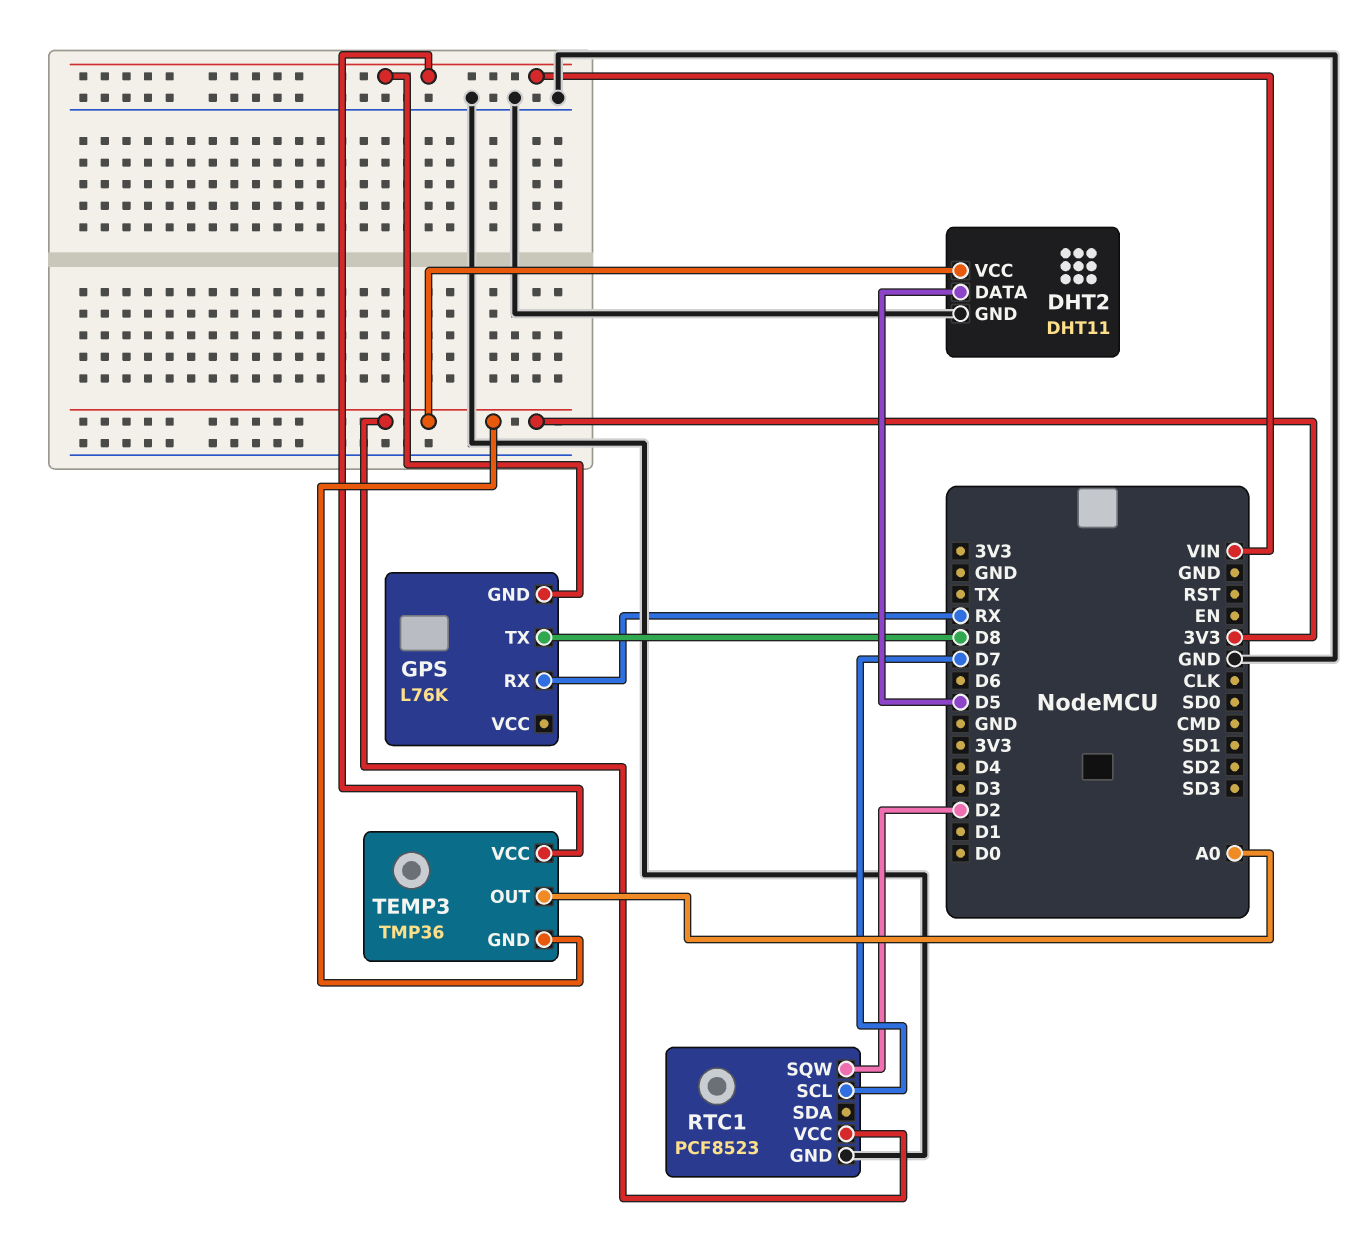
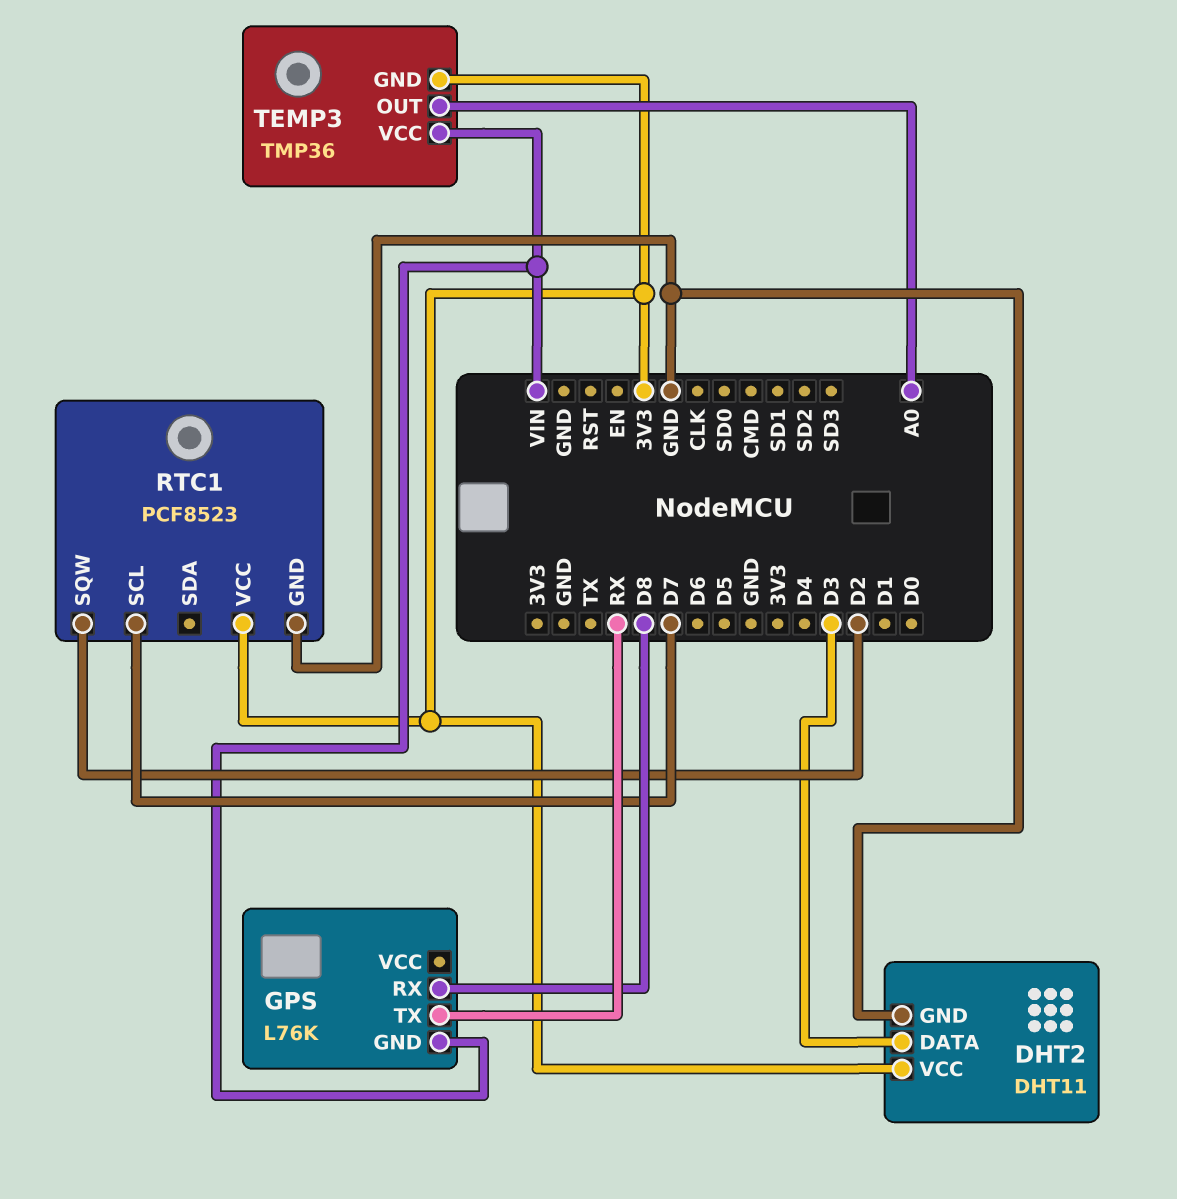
DHT2 pin DATA: D5 -> D3
GPS pin RX: RX -> D8
GPS pin TX: D8 -> RX

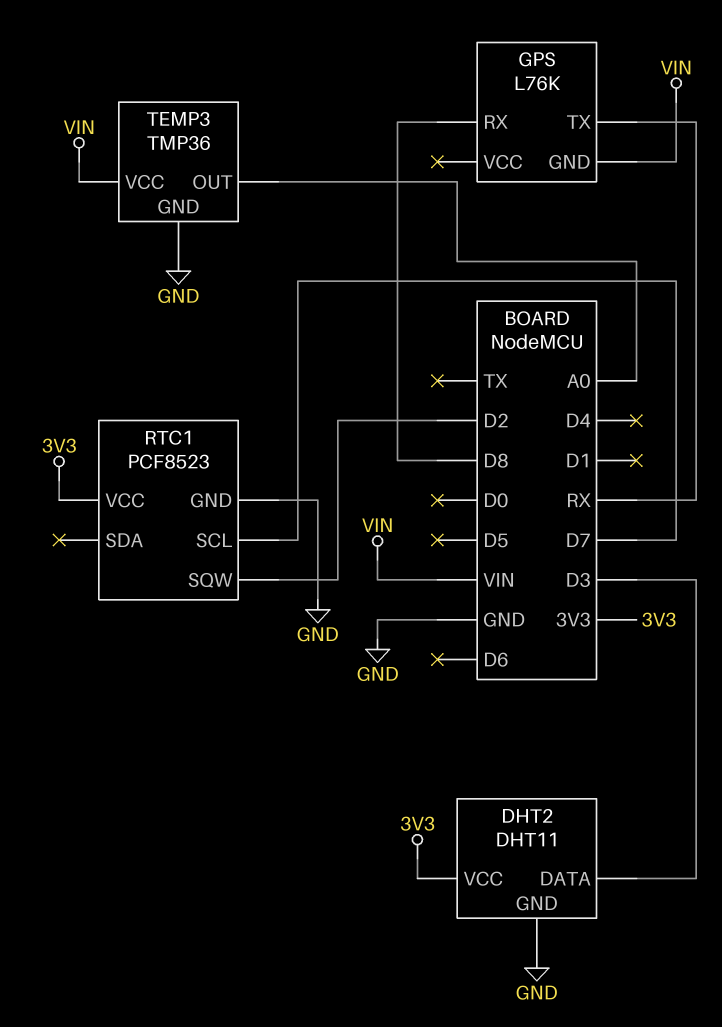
TEMP3 pin GND: 3V3 -> GND

